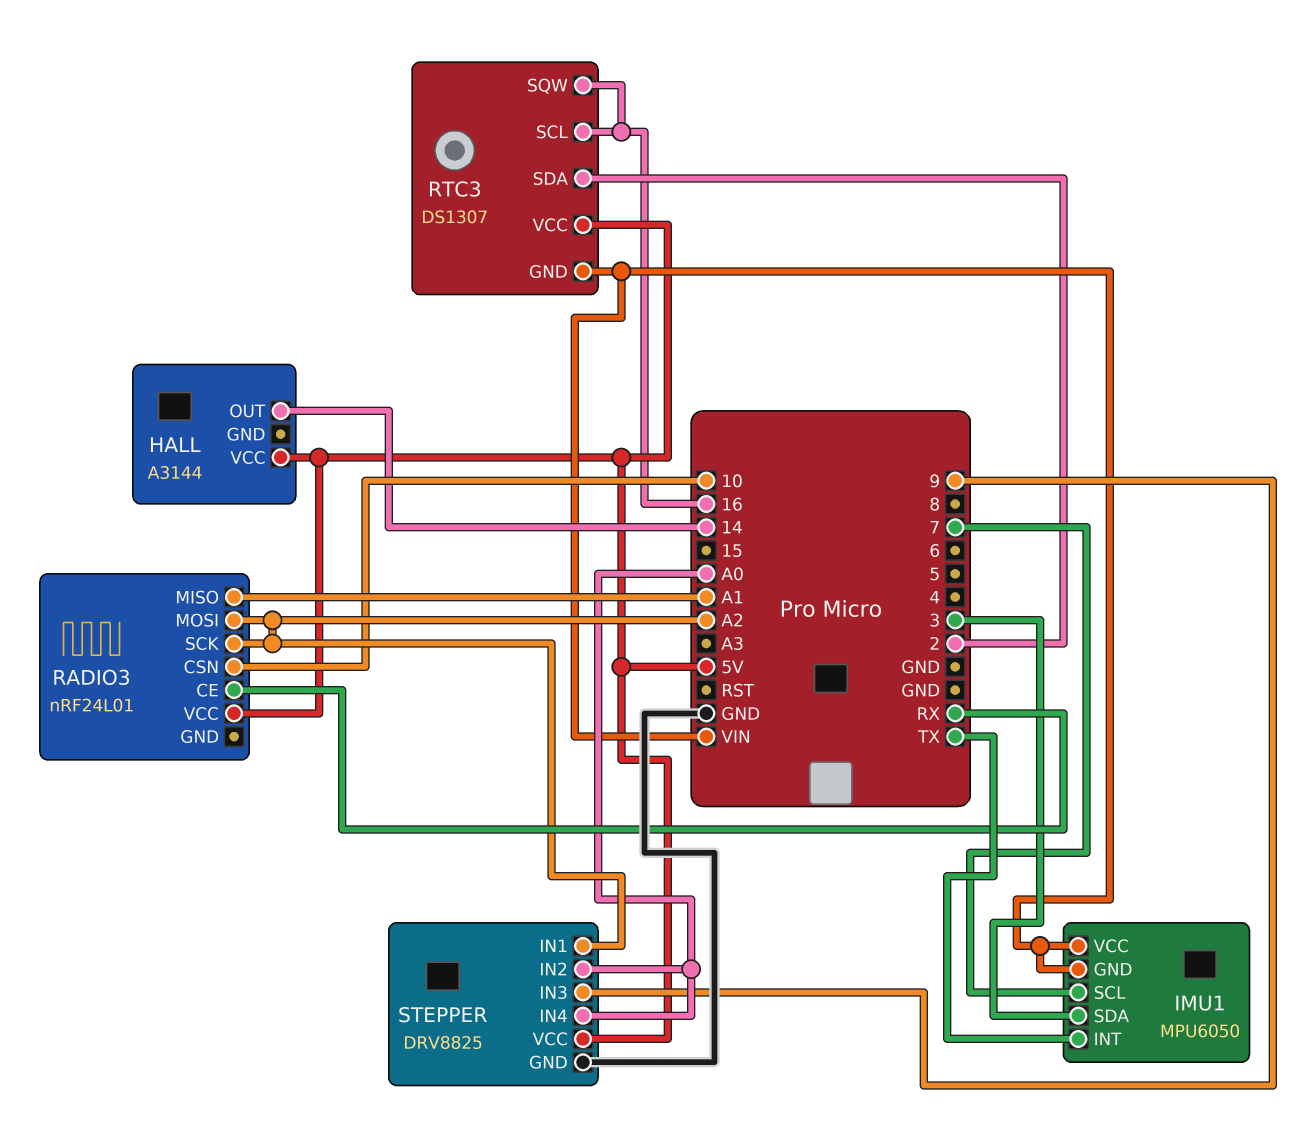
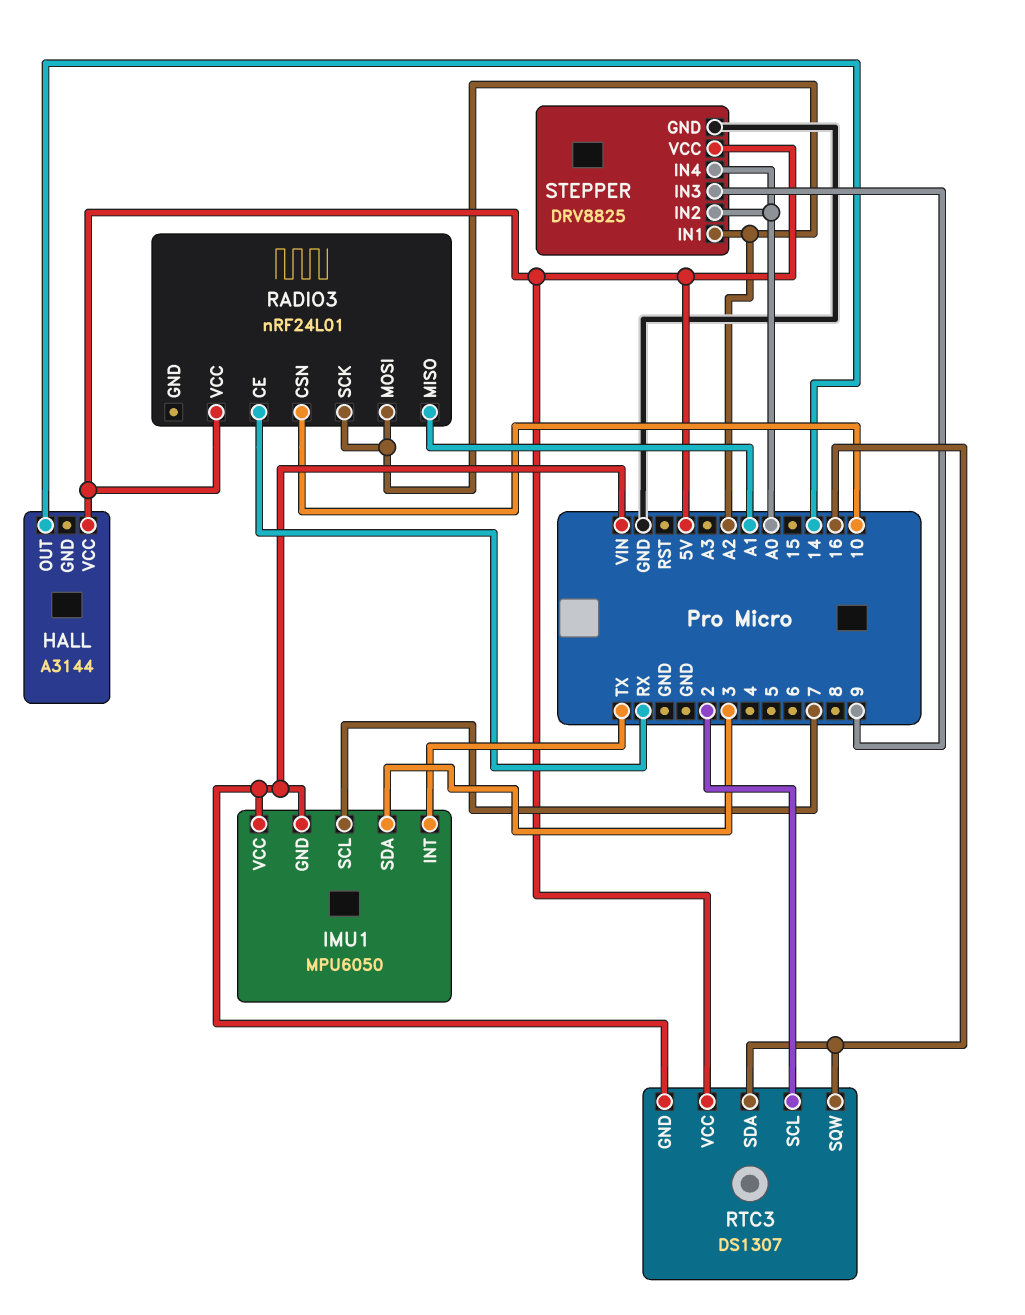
RTC3 pin SCL: 16 -> 2
RTC3 pin SDA: 2 -> 16

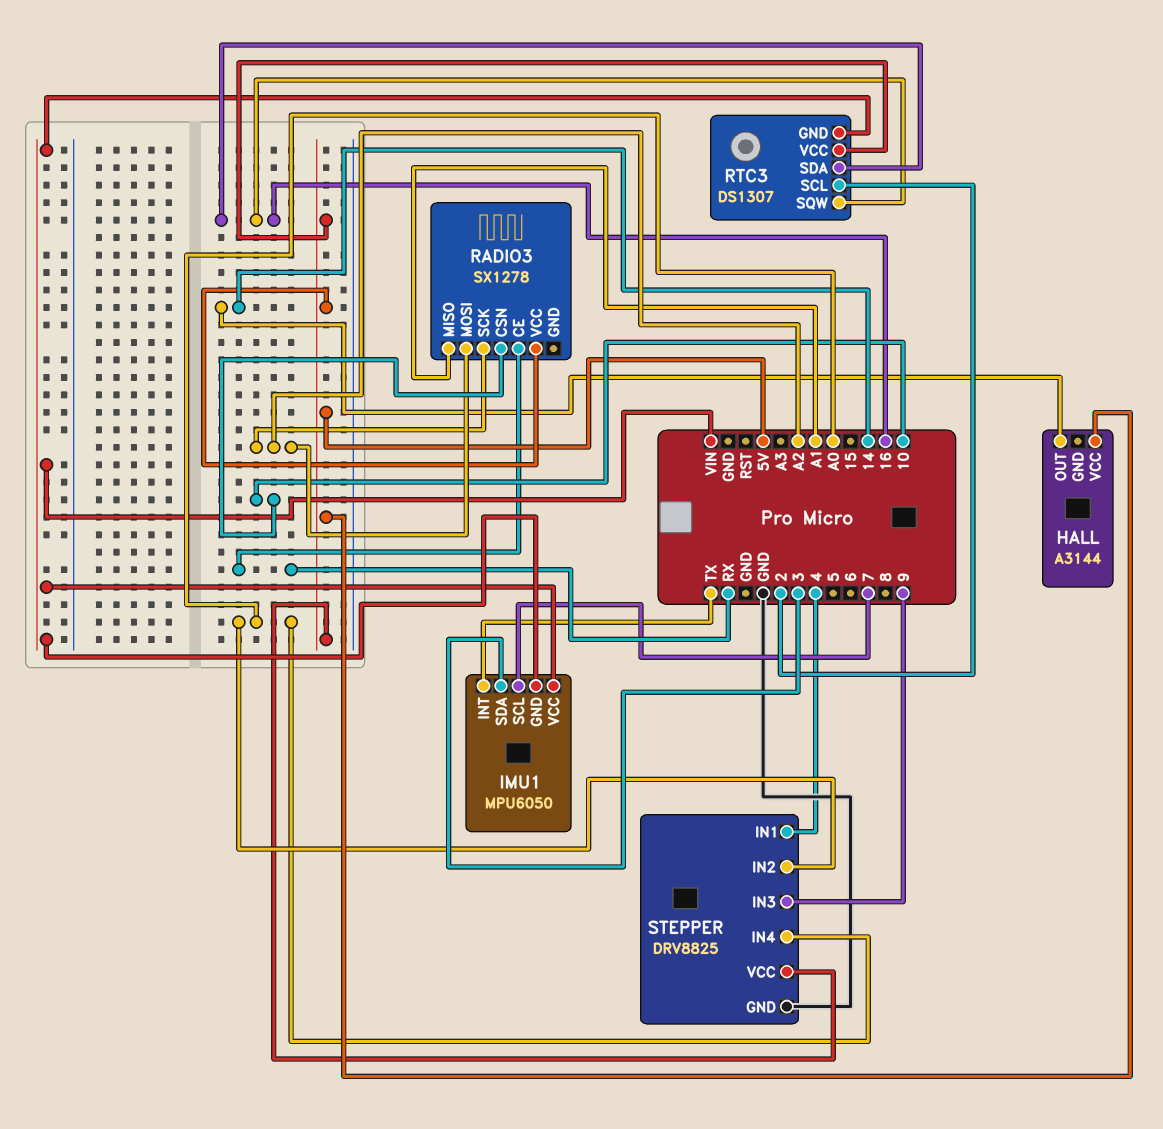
RADIO3: nRF24L01 -> SX1278
STEPPER pin IN1: A2 -> 4

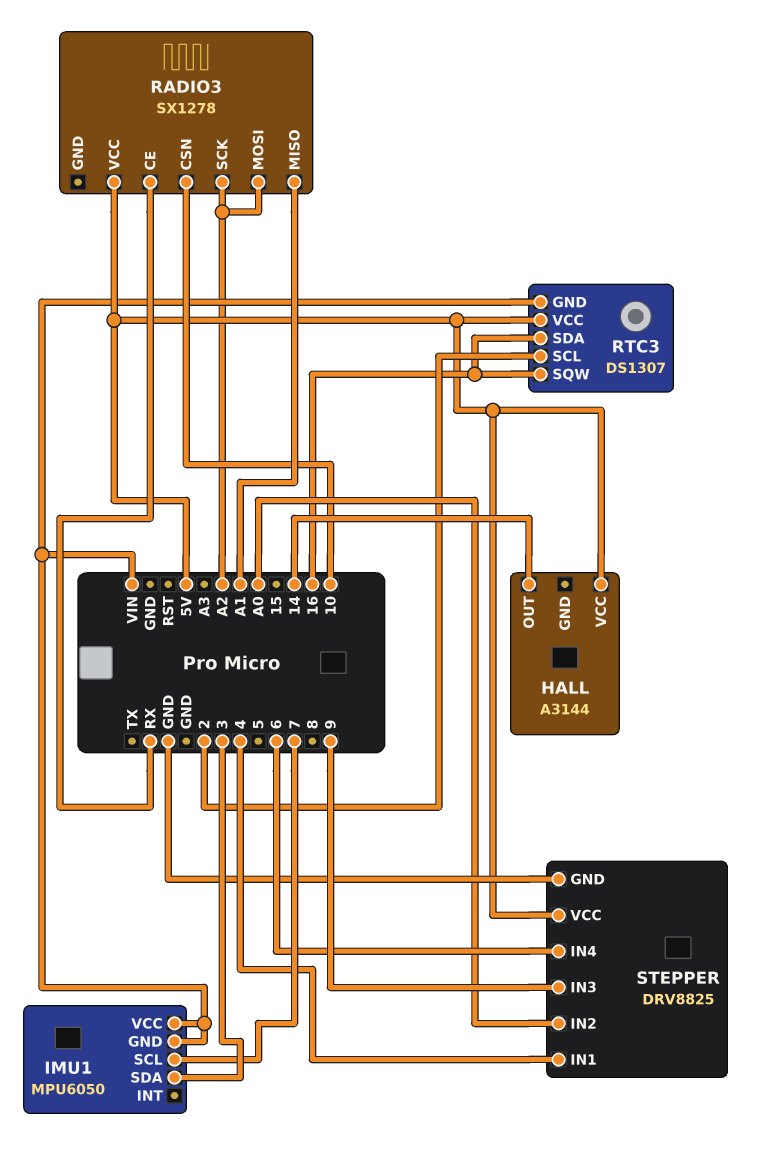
IMU1 pin INT: TX -> none
STEPPER pin IN4: A0 -> 6

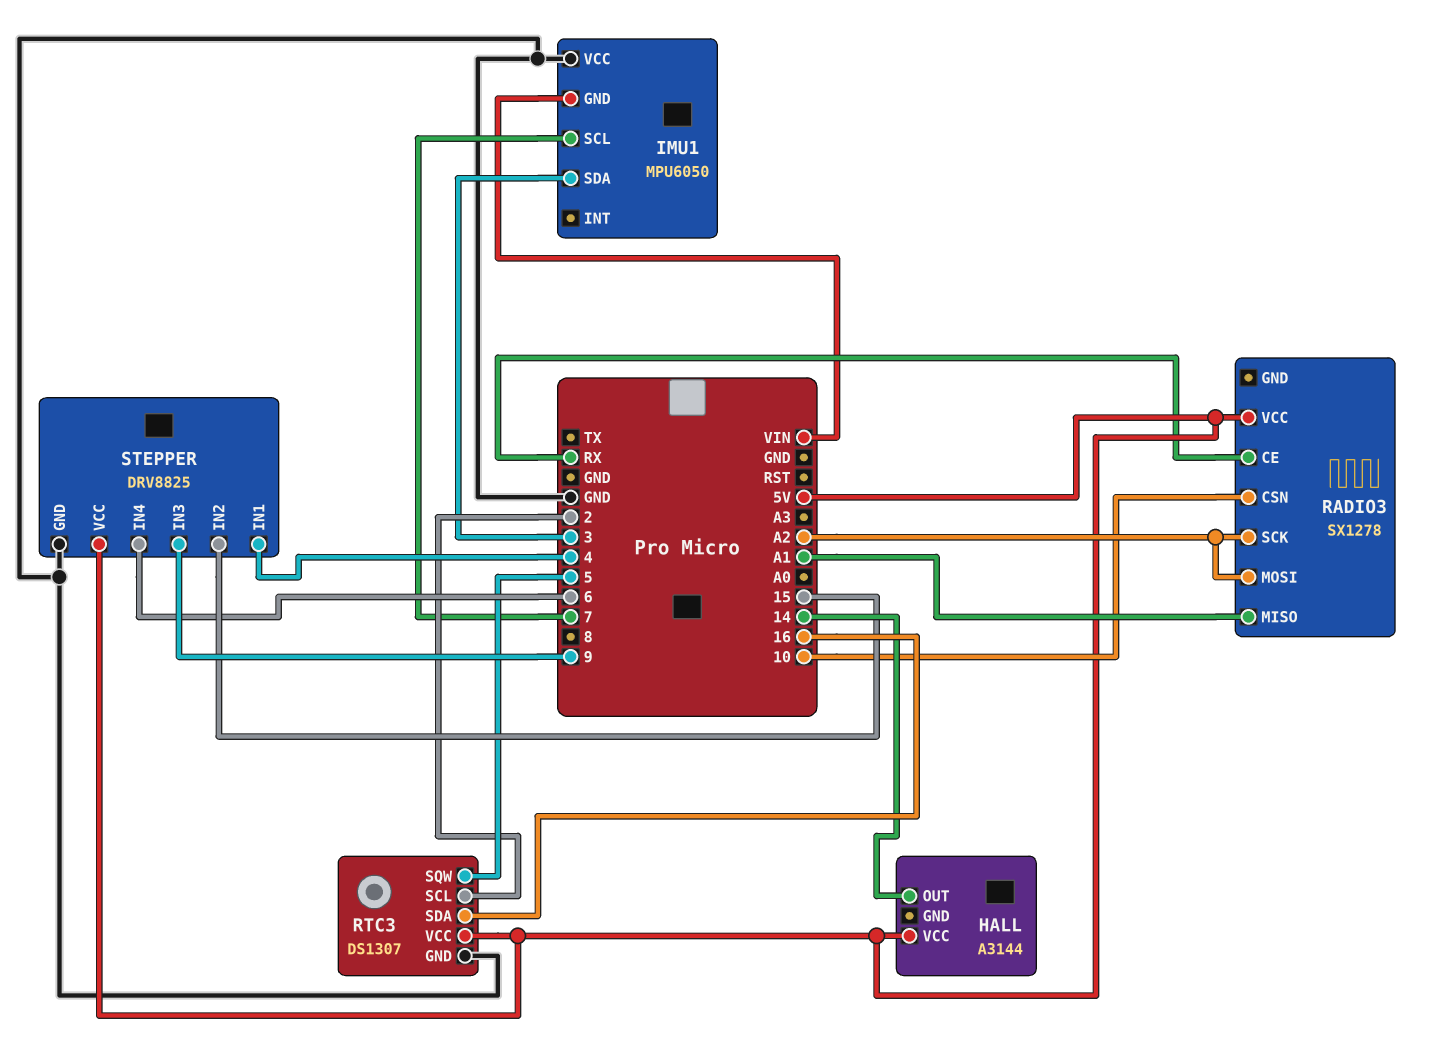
IMU1 pin VCC: VIN -> GND
RTC3 pin GND: VIN -> GND
RTC3 pin SQW: 16 -> 5
STEPPER pin IN2: A0 -> 15

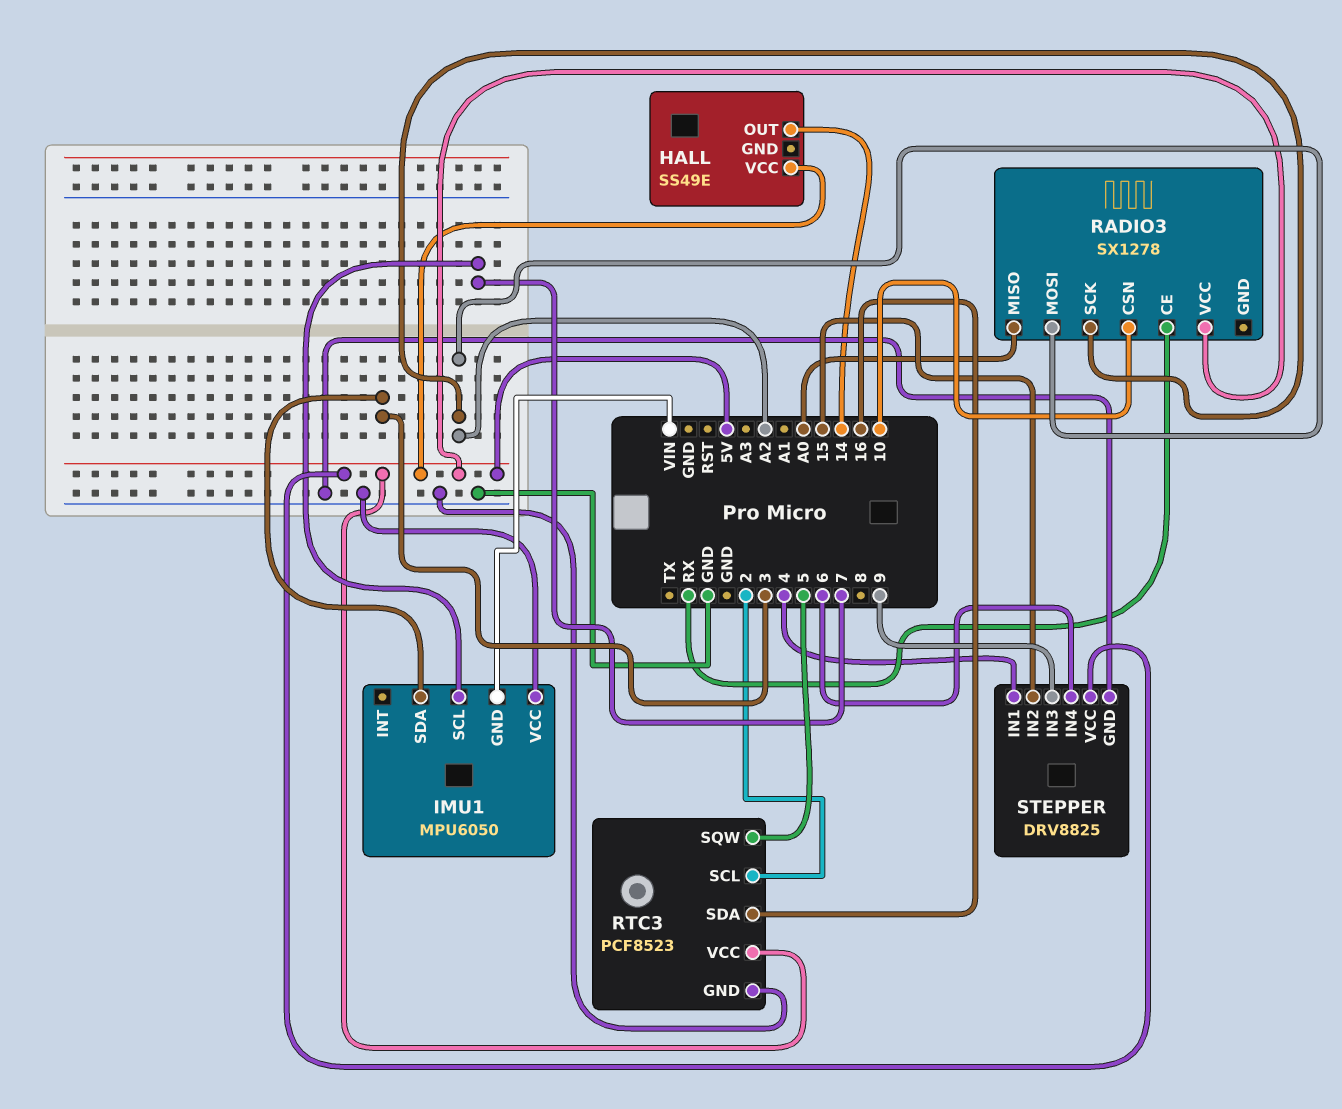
HALL: A3144 -> SS49E
RADIO3 pin MISO: A1 -> A0
RTC3: DS1307 -> PCF8523

